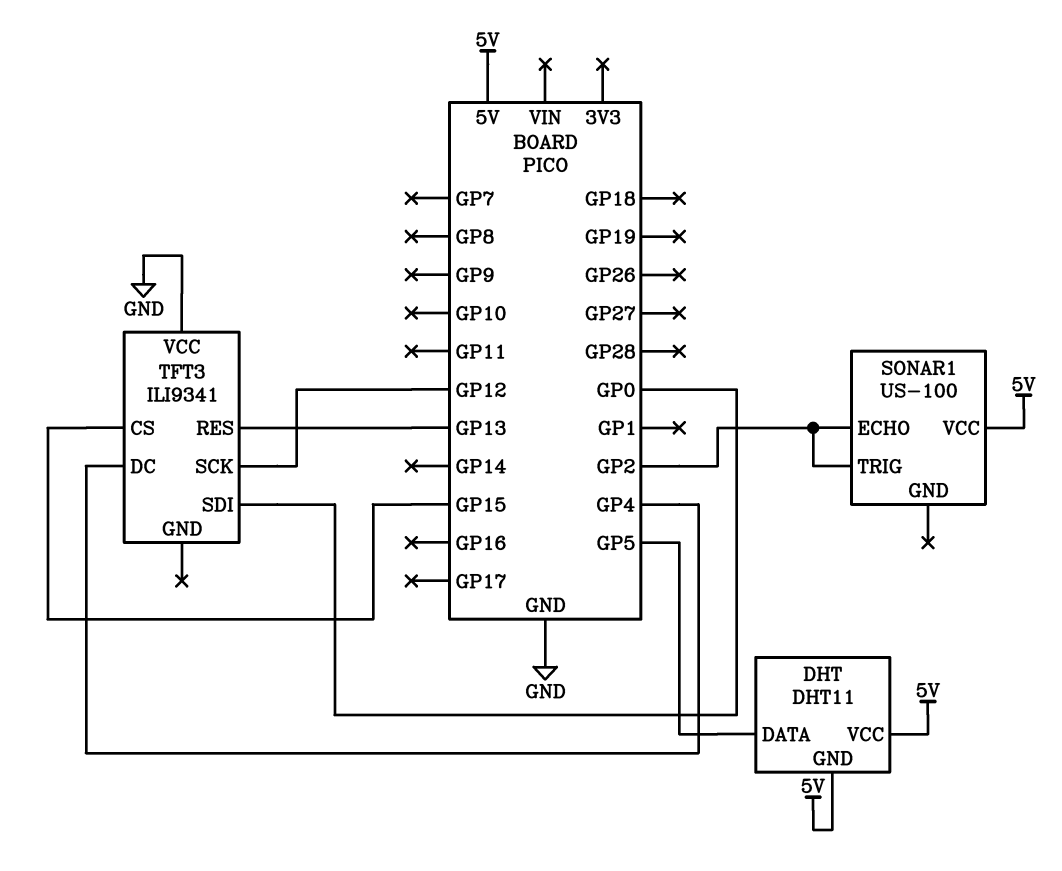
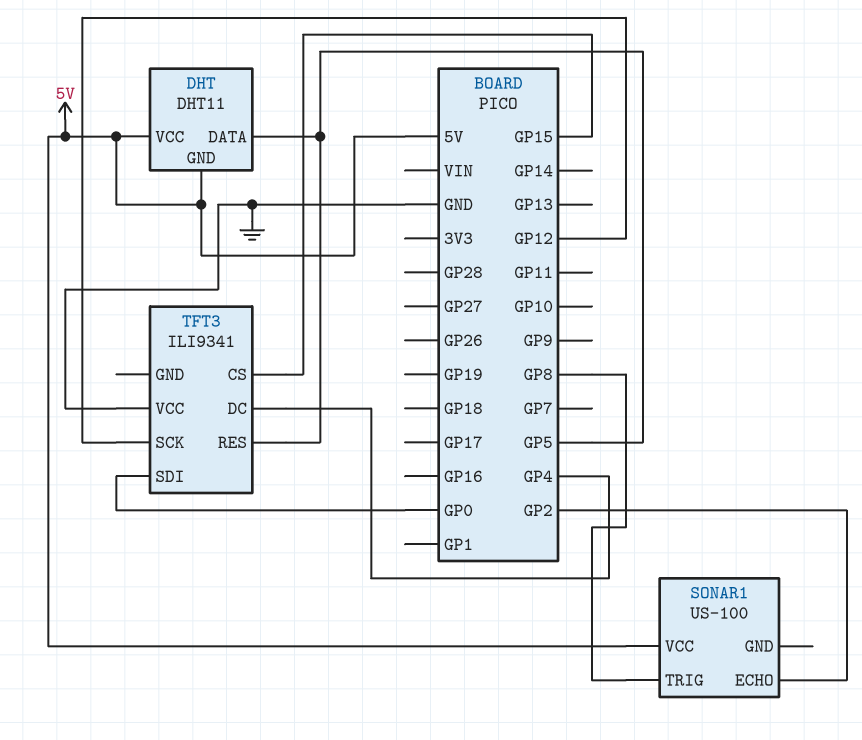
SONAR1 pin TRIG: GP2 -> GP8
TFT3 pin RES: GP13 -> GP5

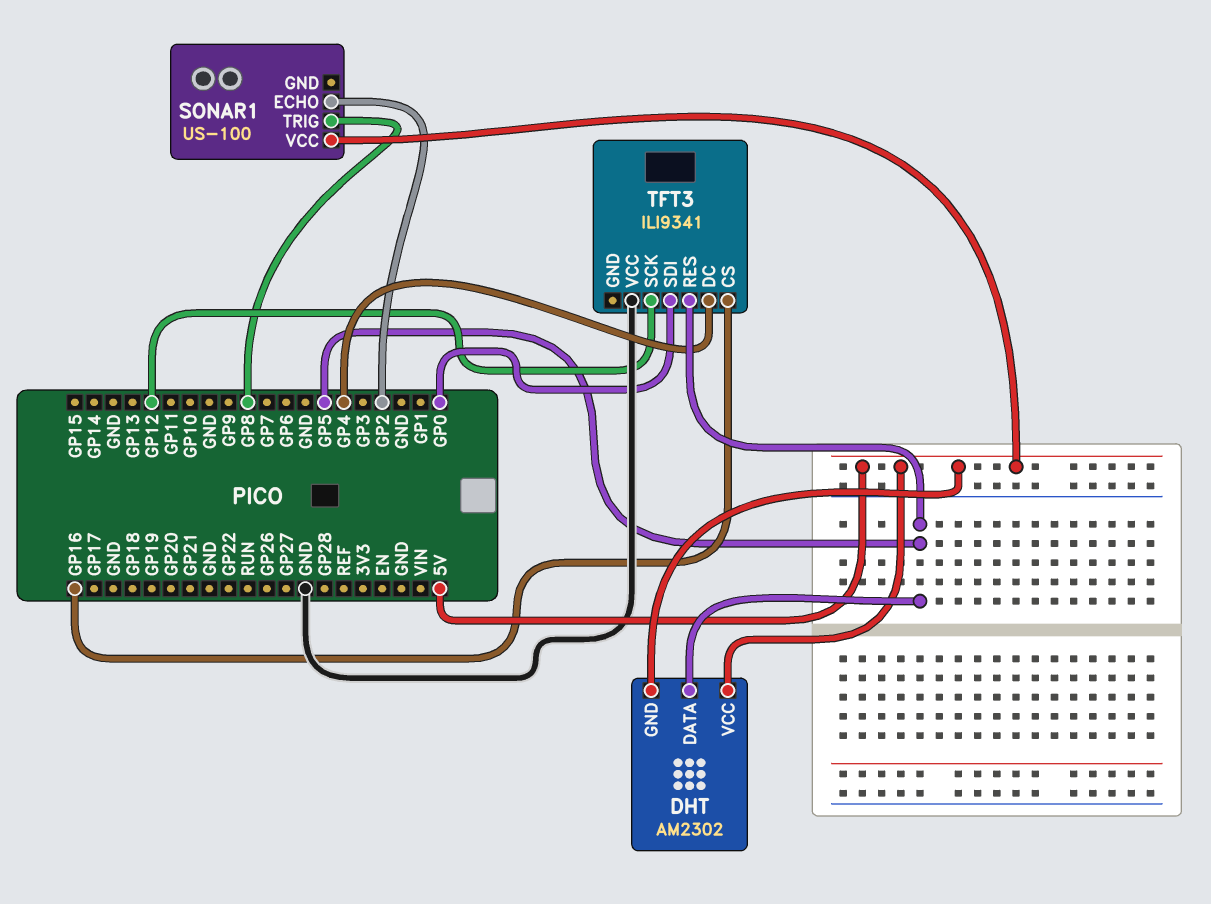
DHT: DHT11 -> AM2302
TFT3 pin CS: GP15 -> GP16

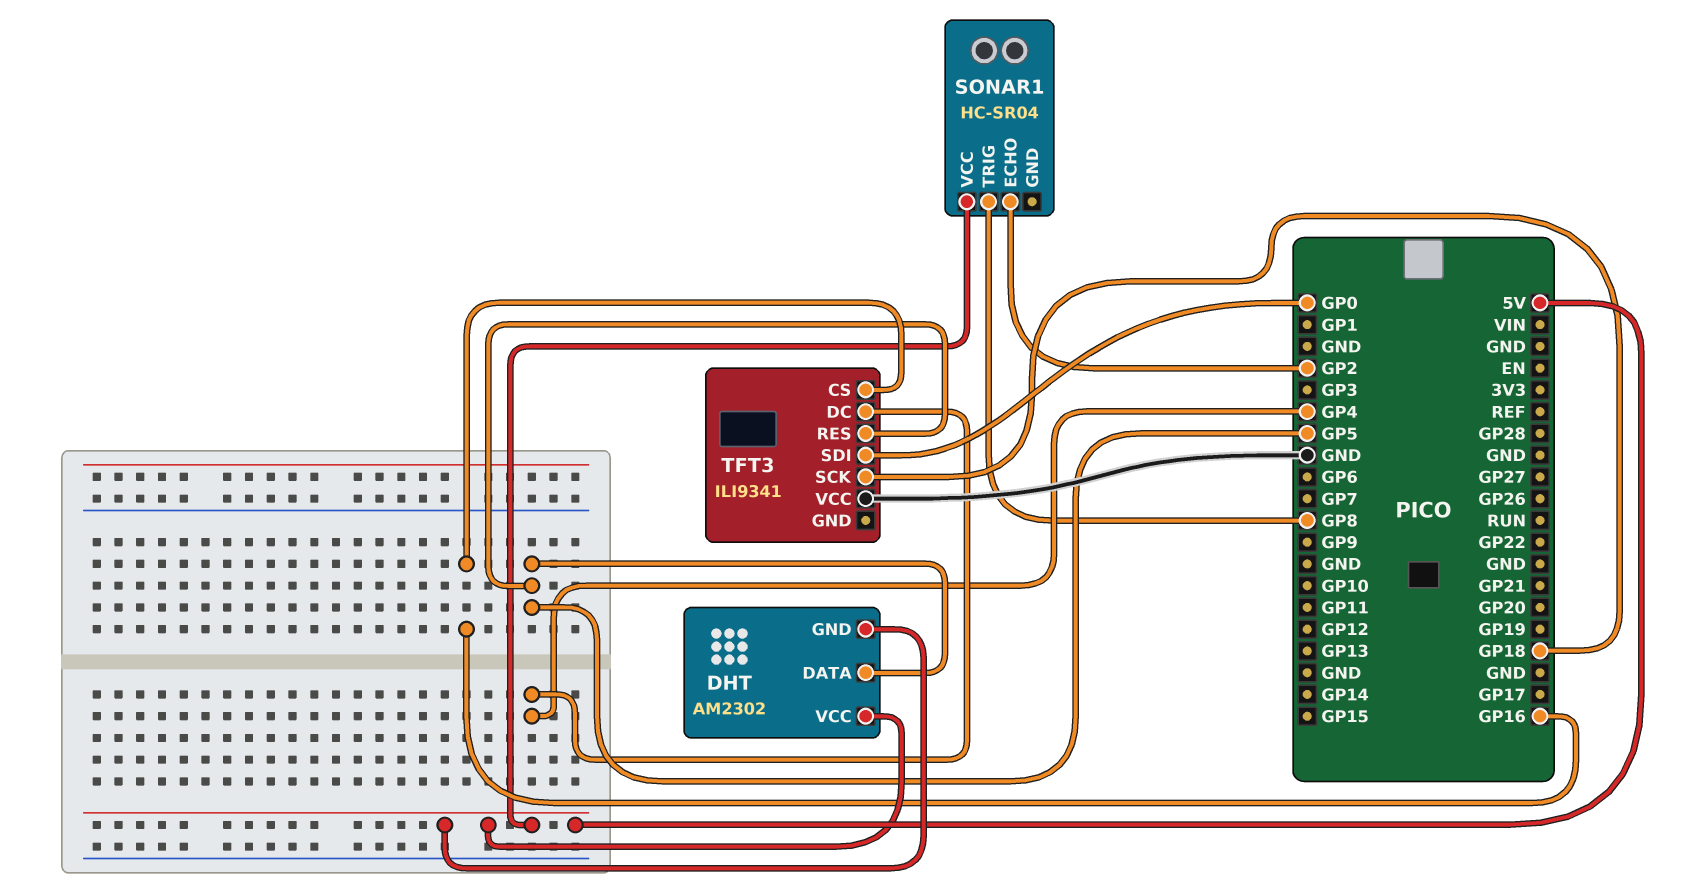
SONAR1: US-100 -> HC-SR04
TFT3 pin SCK: GP12 -> GP18

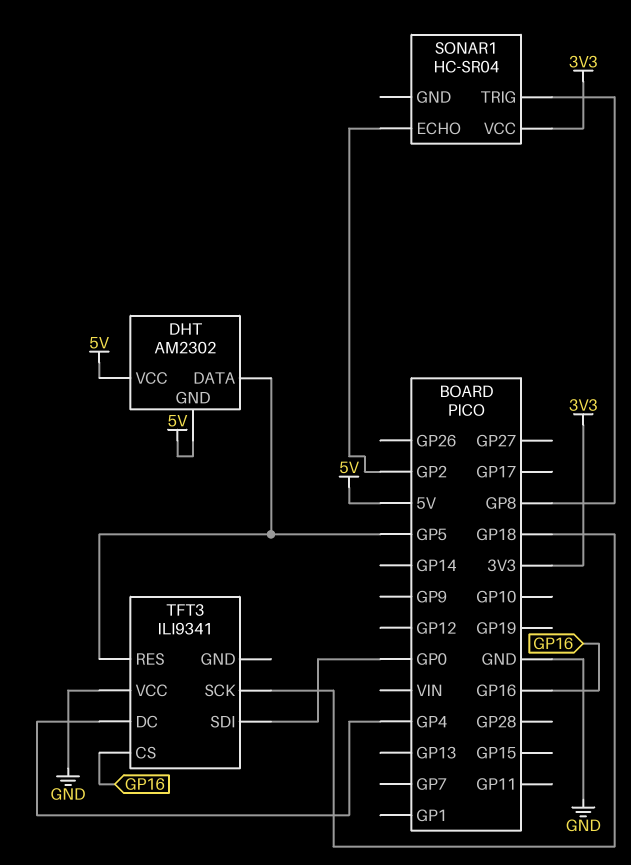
SONAR1 pin VCC: 5V -> 3V3

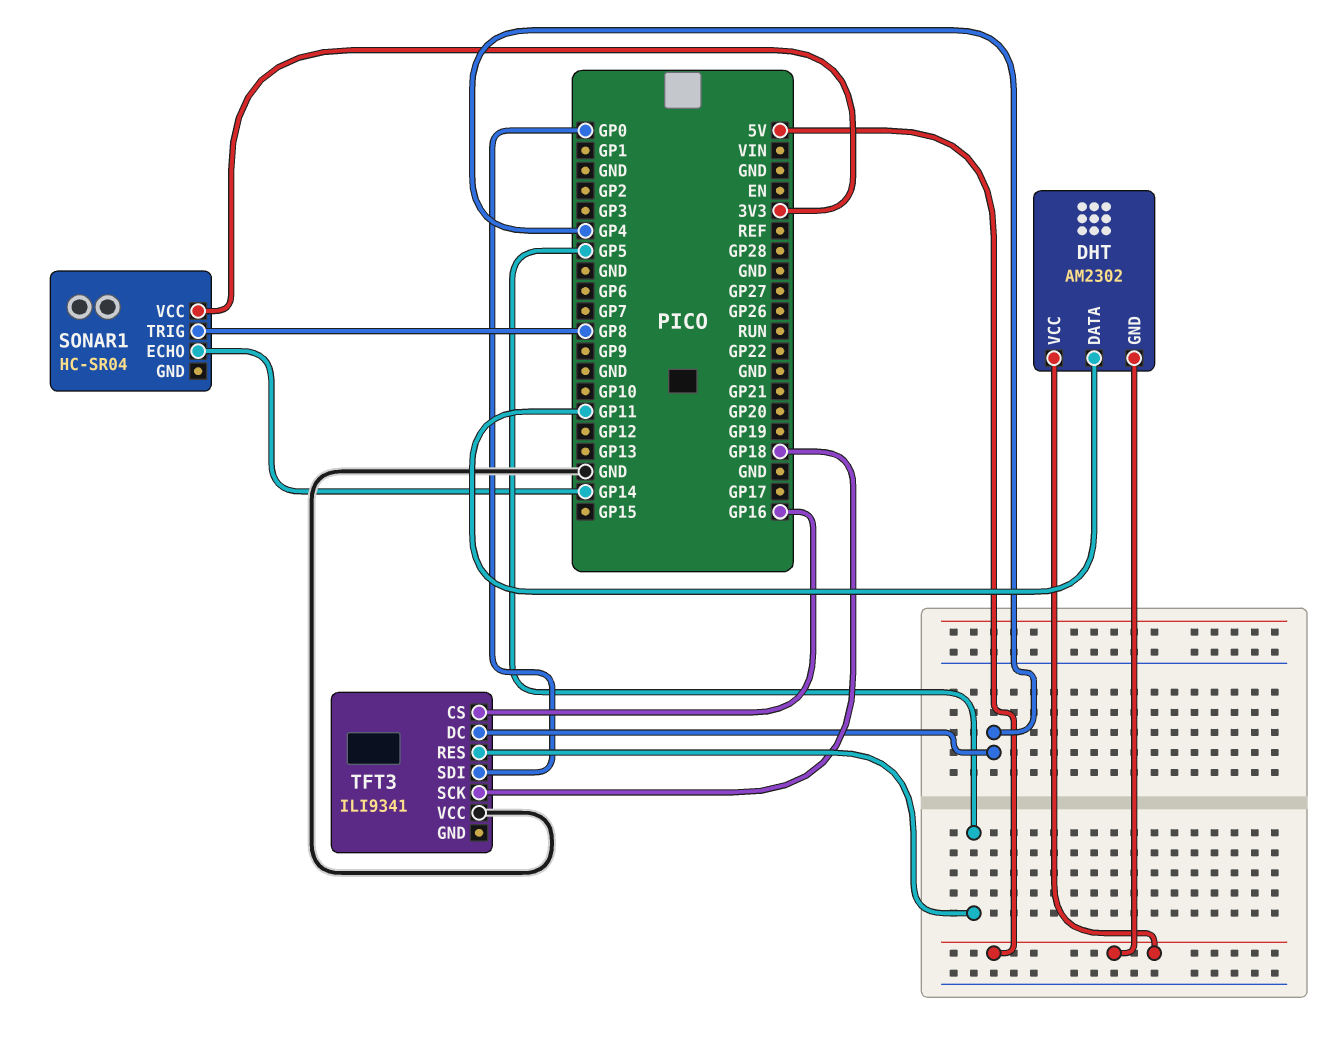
DHT pin DATA: GP5 -> GP11
SONAR1 pin ECHO: GP2 -> GP14

